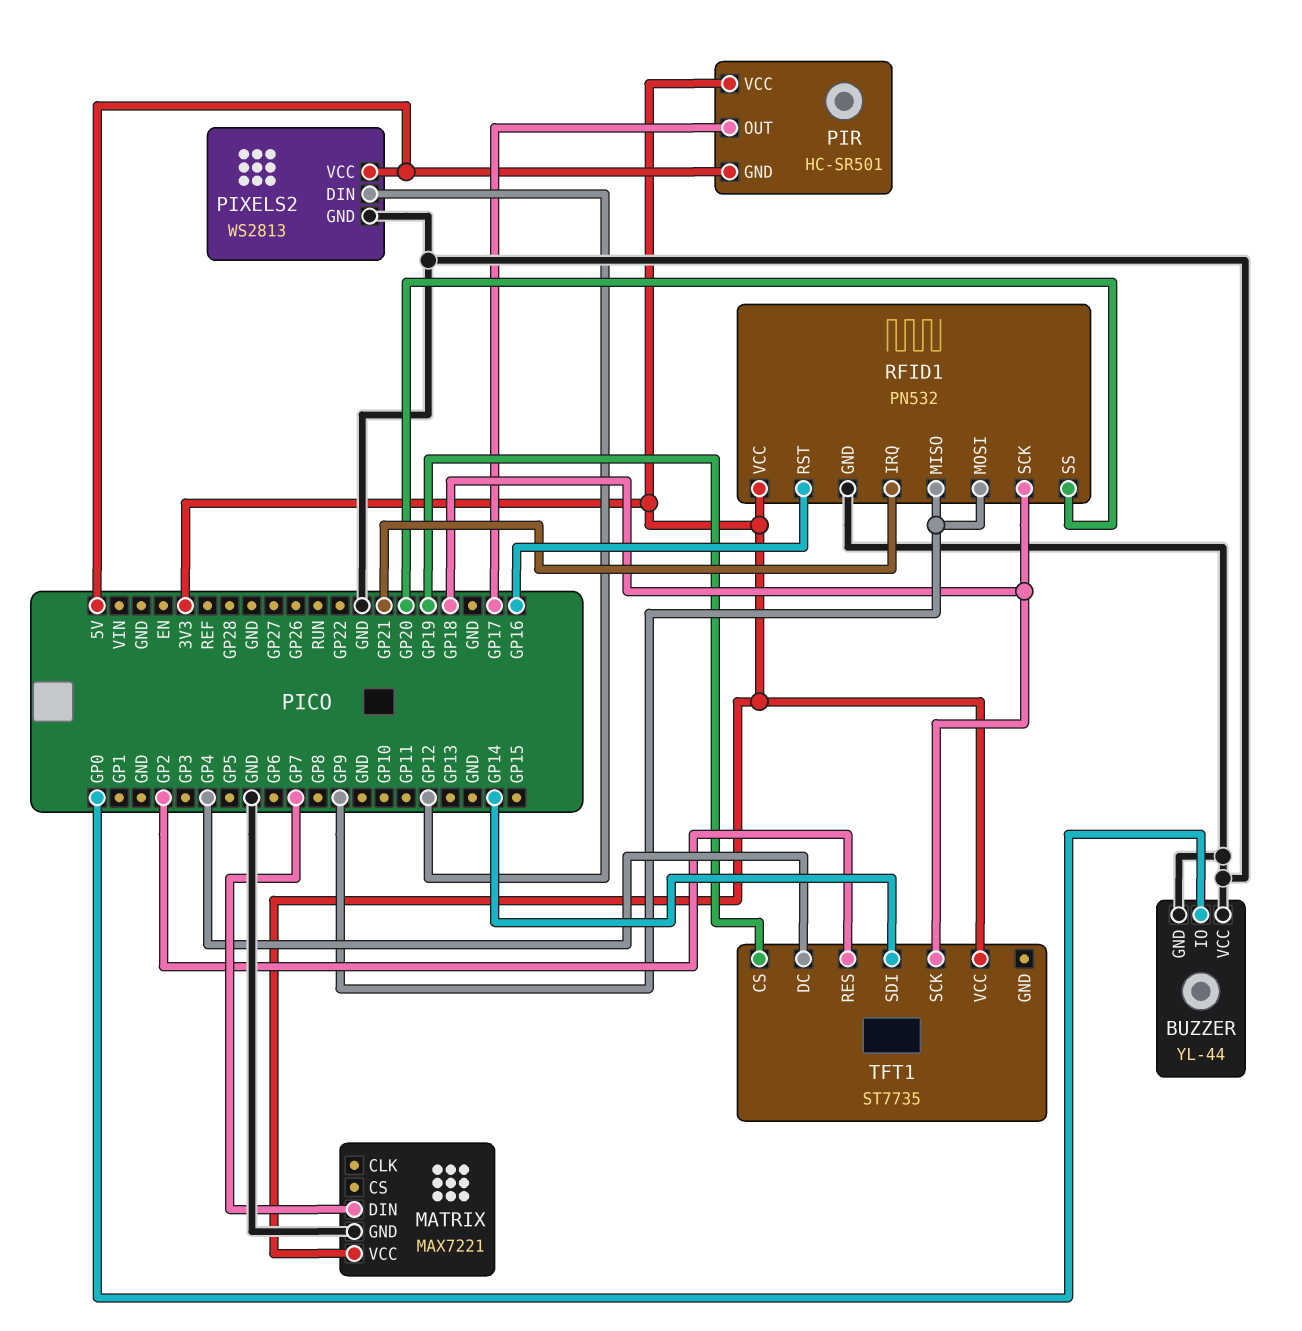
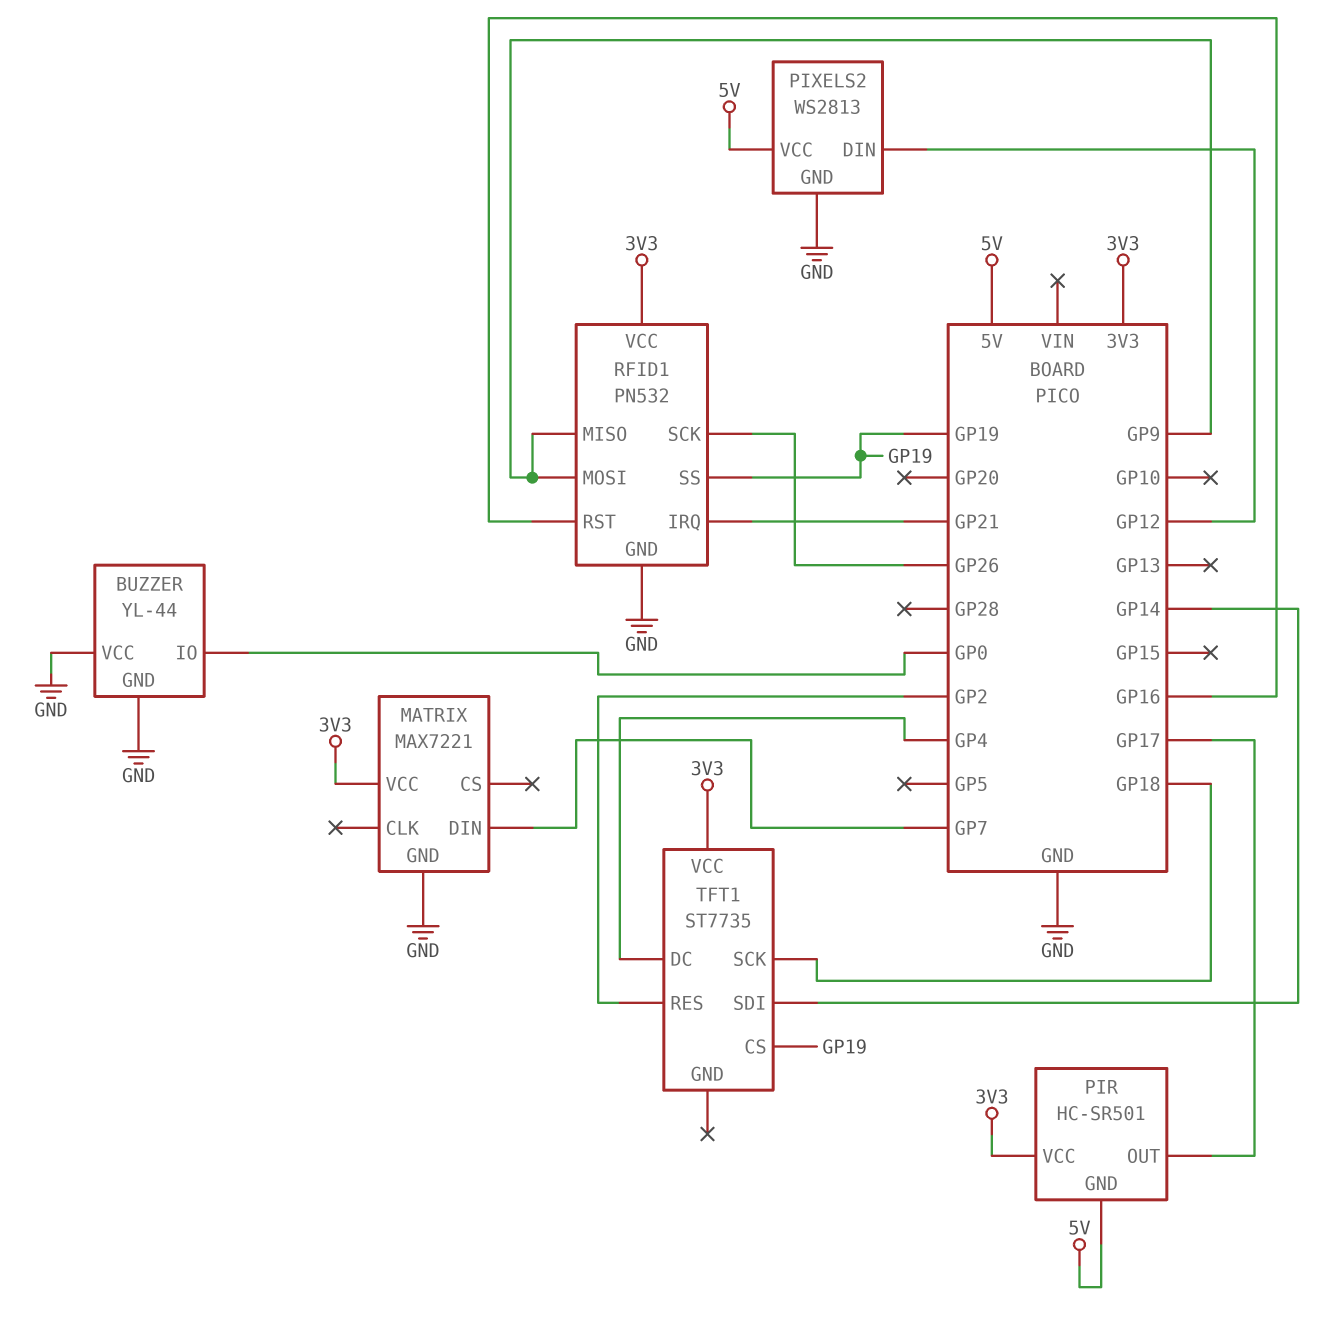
RFID1 pin SCK: GP18 -> GP26
RFID1 pin SS: GP20 -> GP19

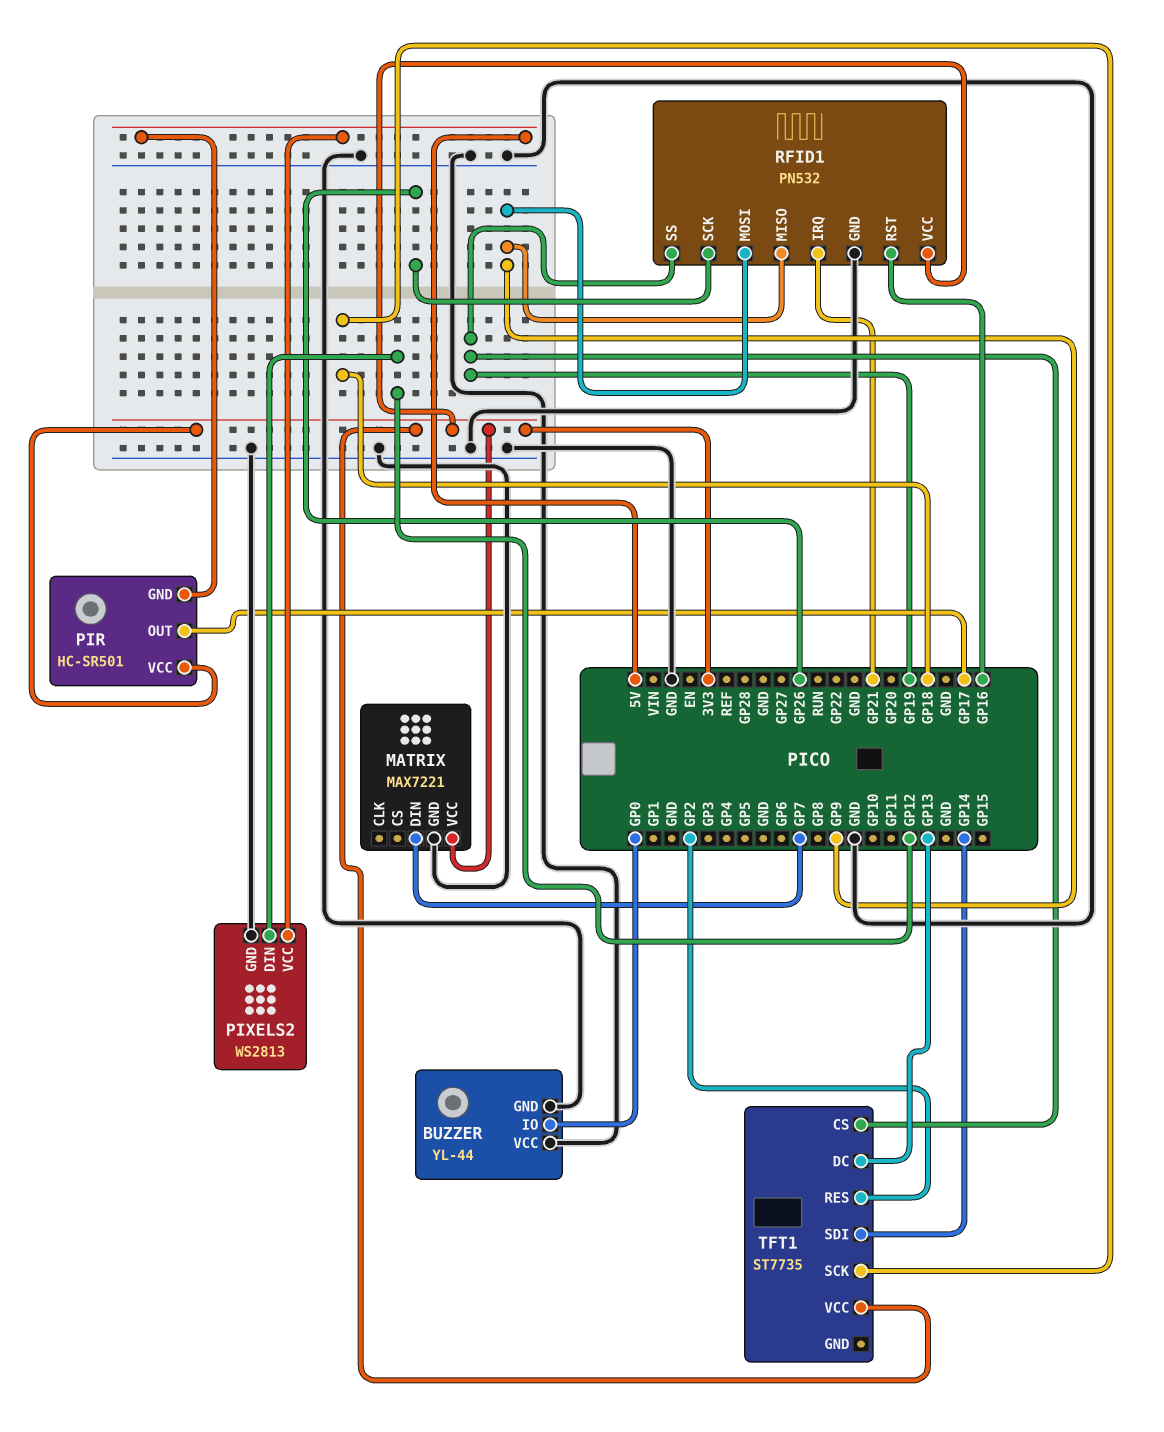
TFT1 pin DC: GP4 -> GP13

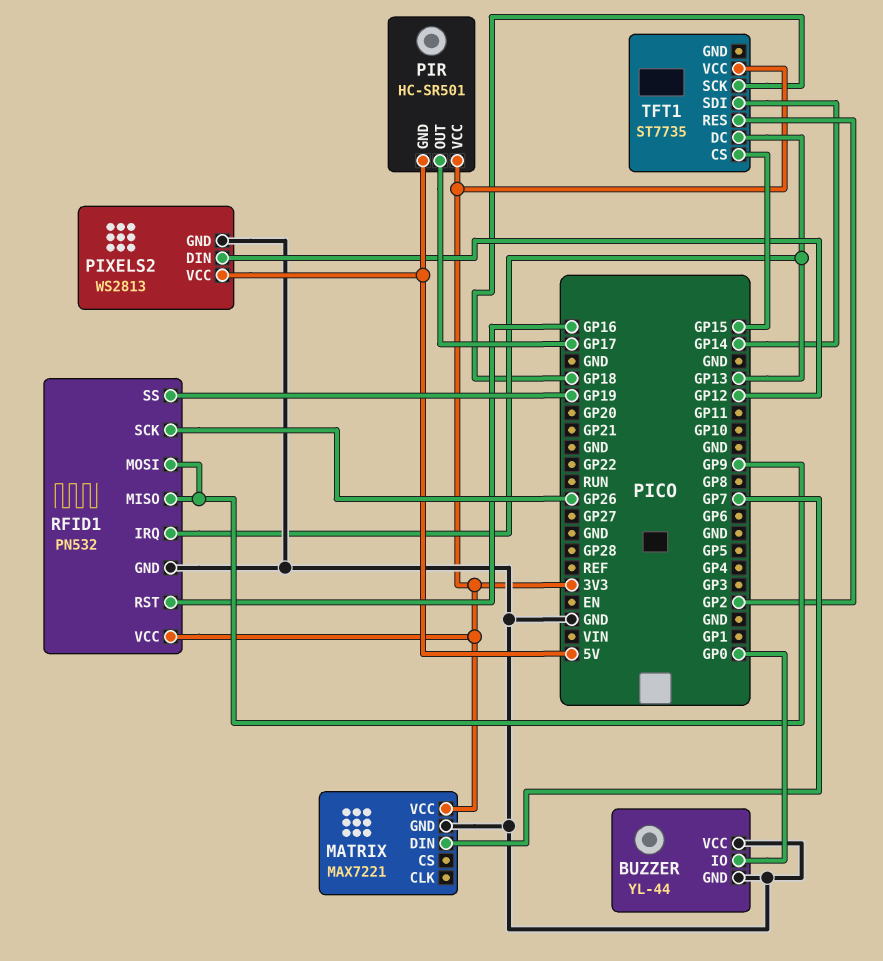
RFID1 pin IRQ: GP21 -> GP13
TFT1 pin CS: GP19 -> GP15

